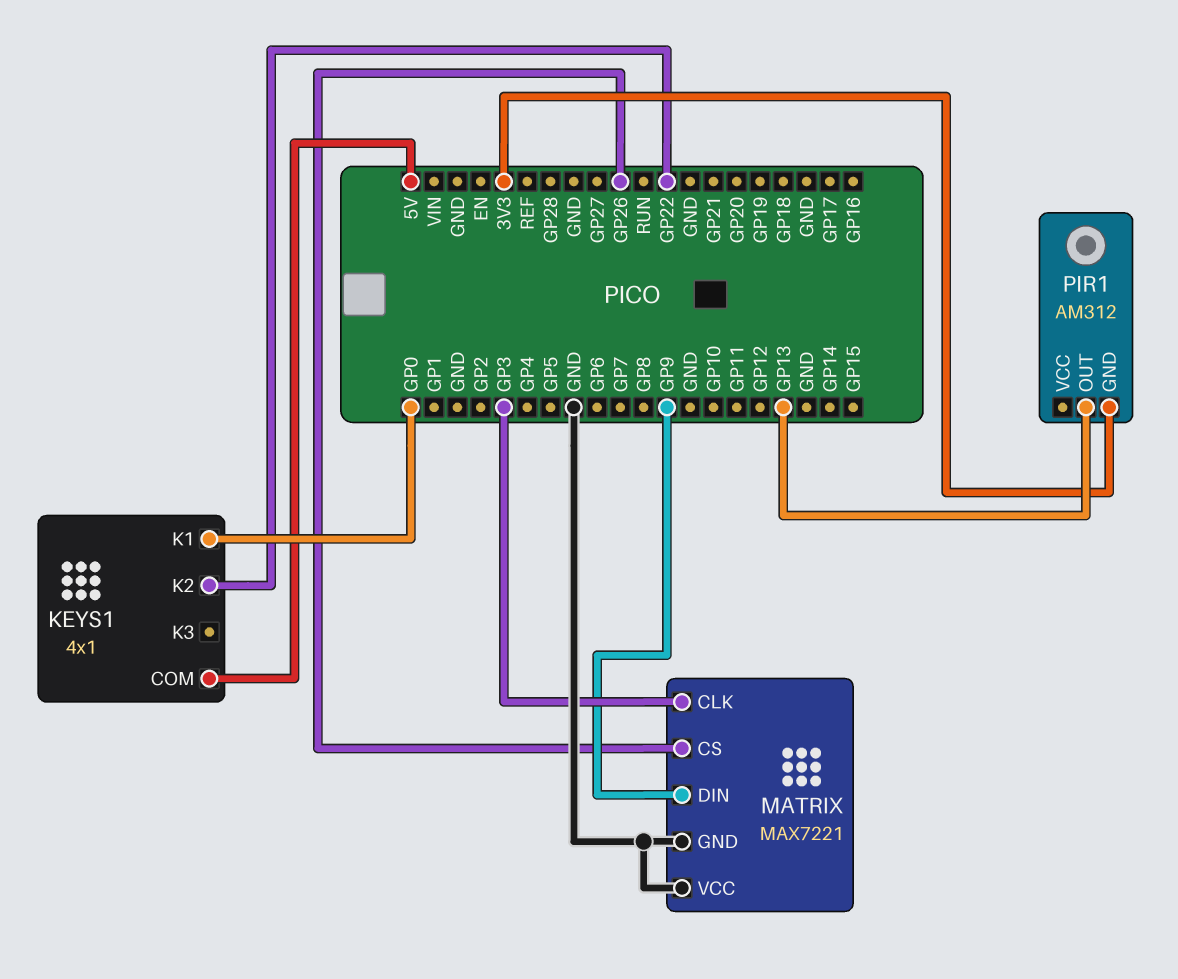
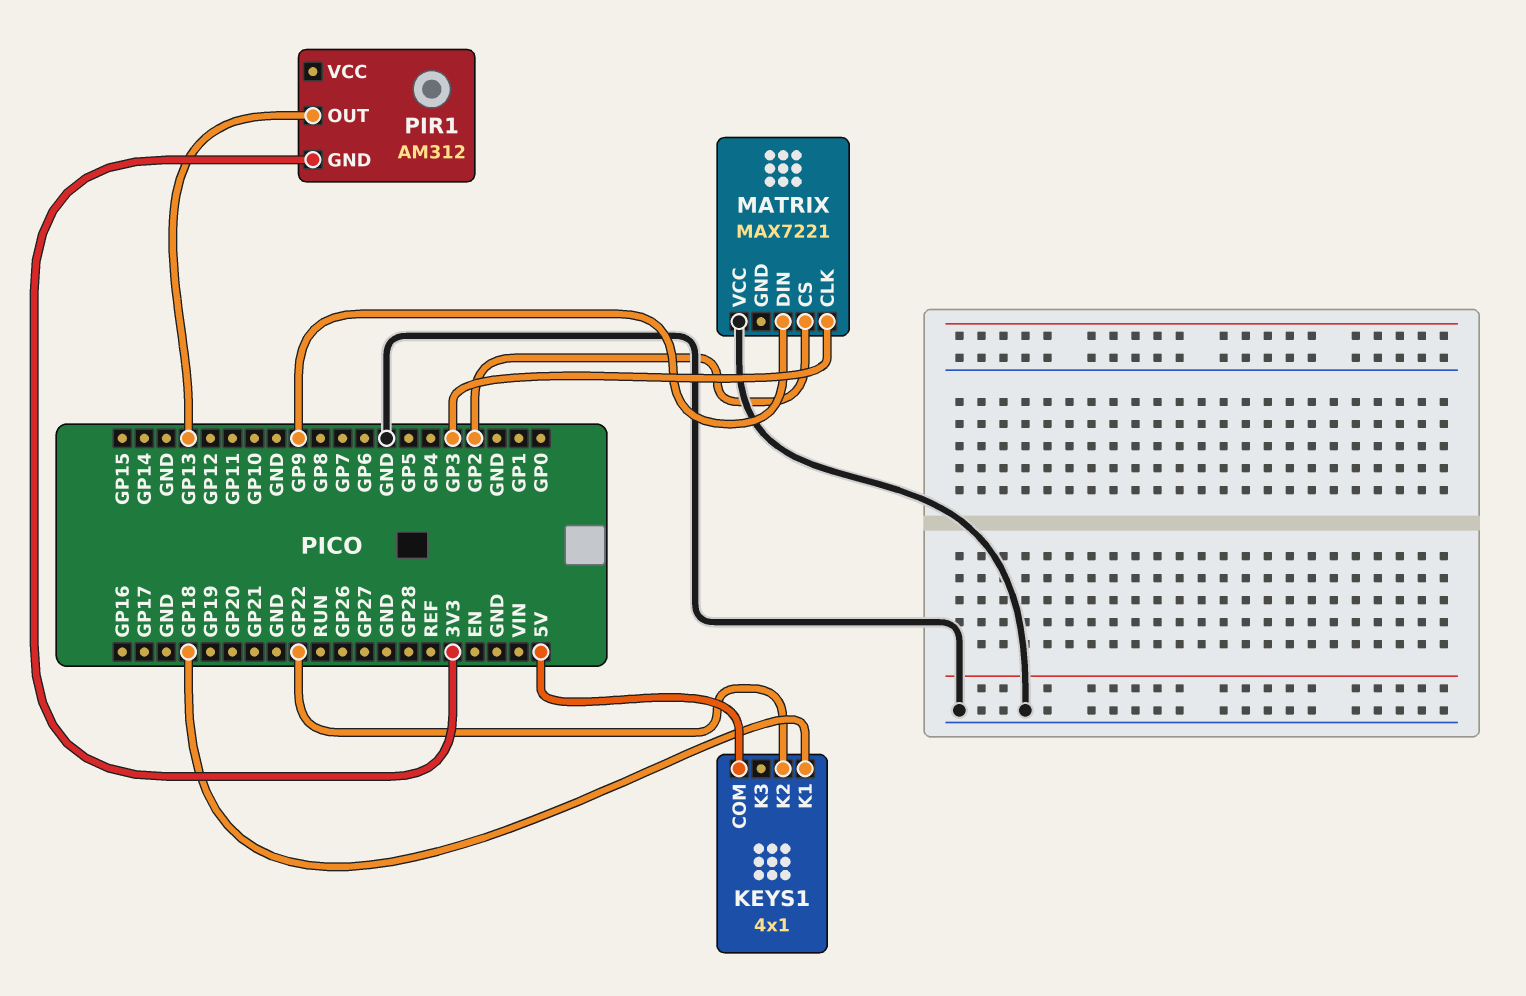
KEYS1 pin K1: GP0 -> GP18
MATRIX pin CS: GP26 -> GP2
MATRIX pin GND: GND -> none

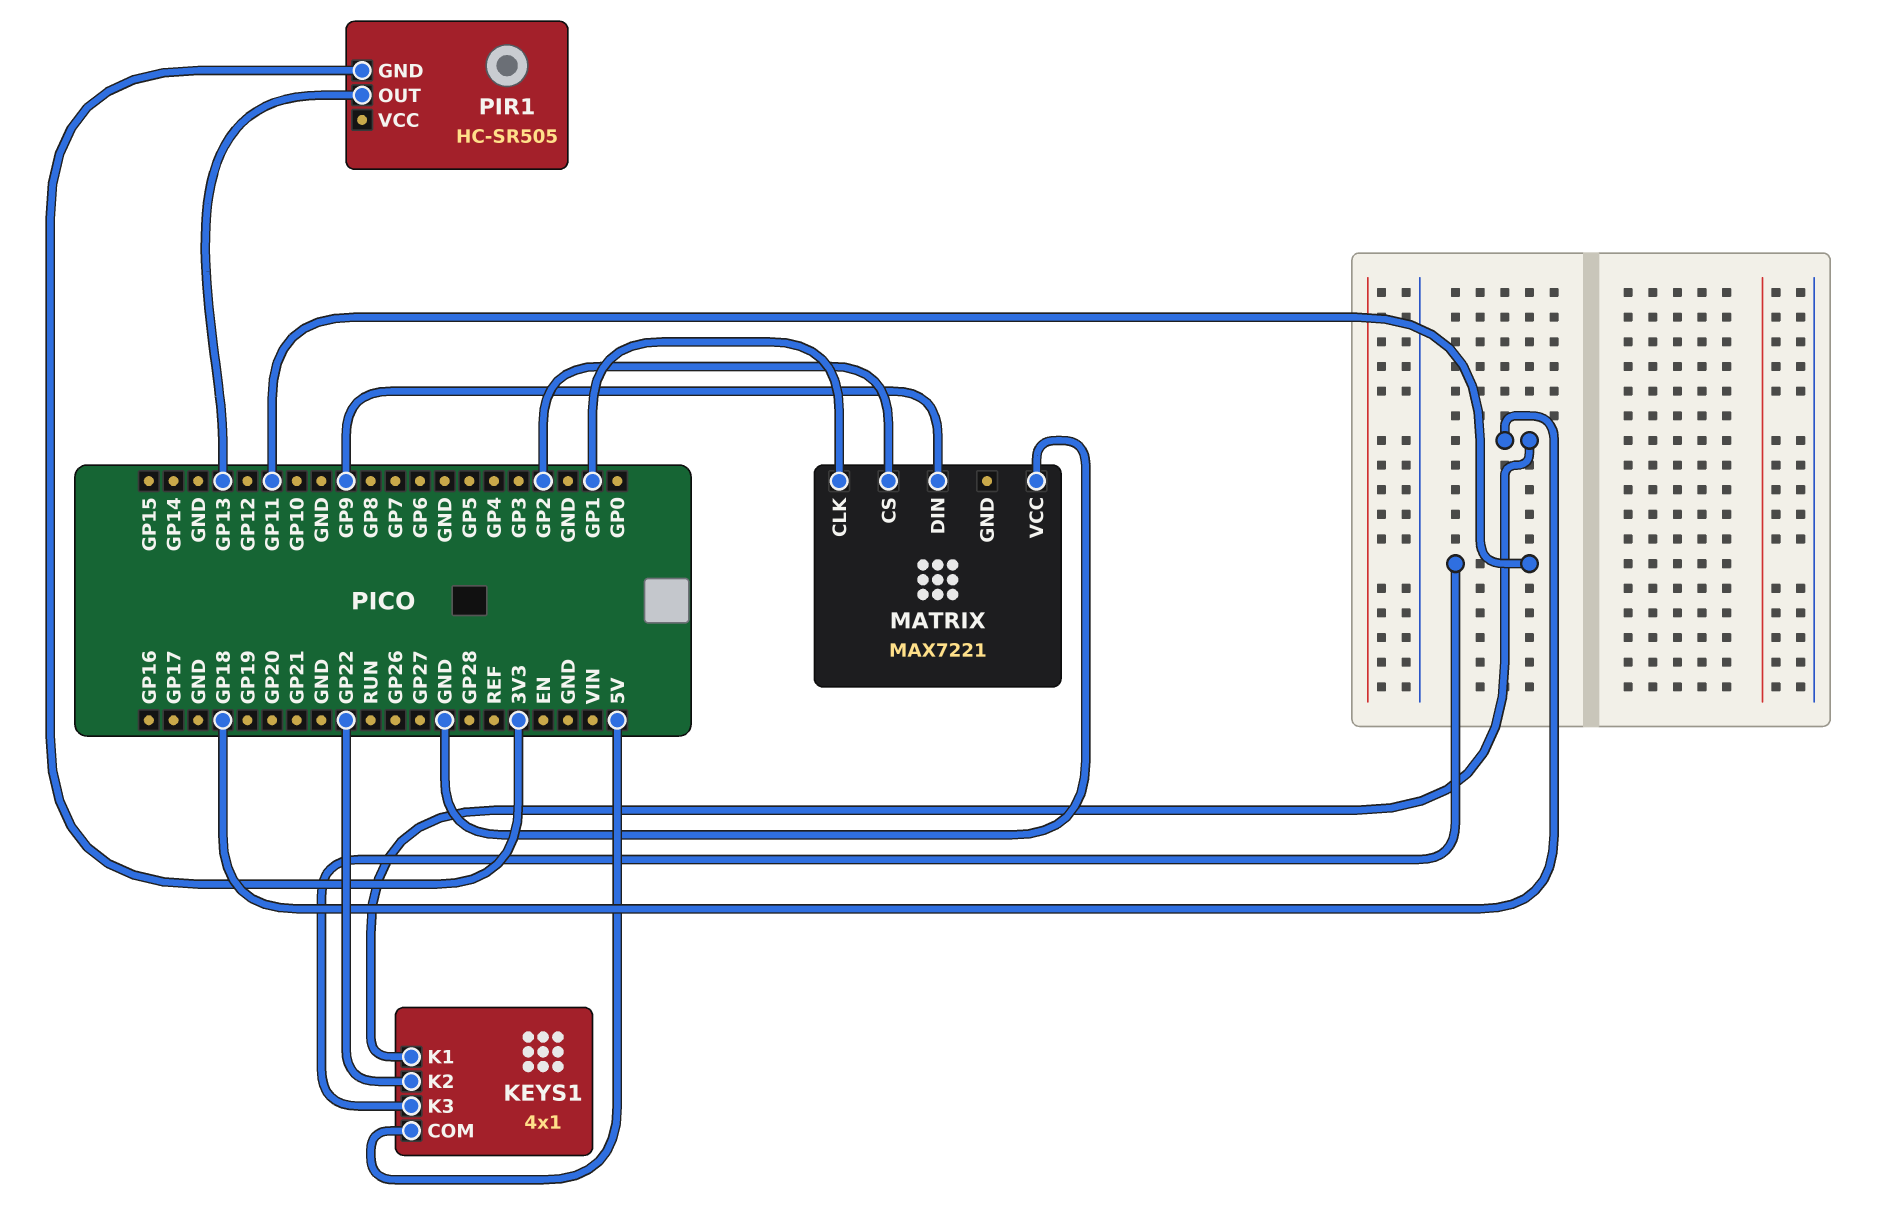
KEYS1 pin K3: none -> GP11
MATRIX pin CLK: GP3 -> GP1
PIR1: AM312 -> HC-SR505

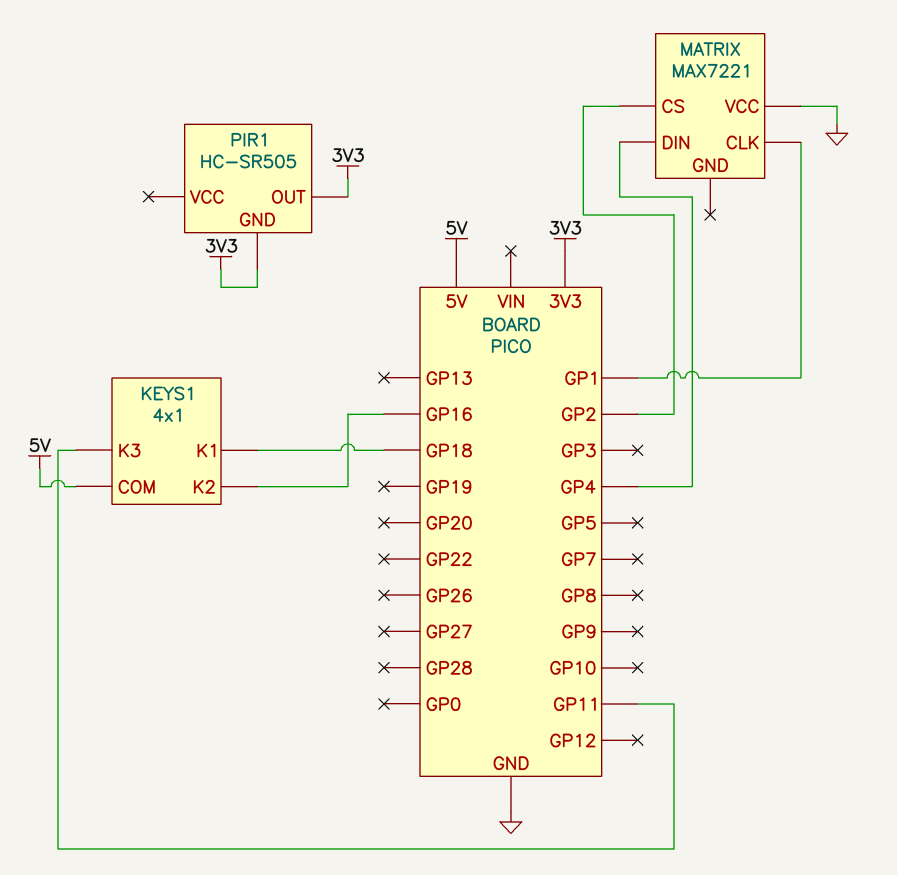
KEYS1 pin K2: GP22 -> GP16
MATRIX pin DIN: GP9 -> GP4
PIR1 pin OUT: GP13 -> 3V3

